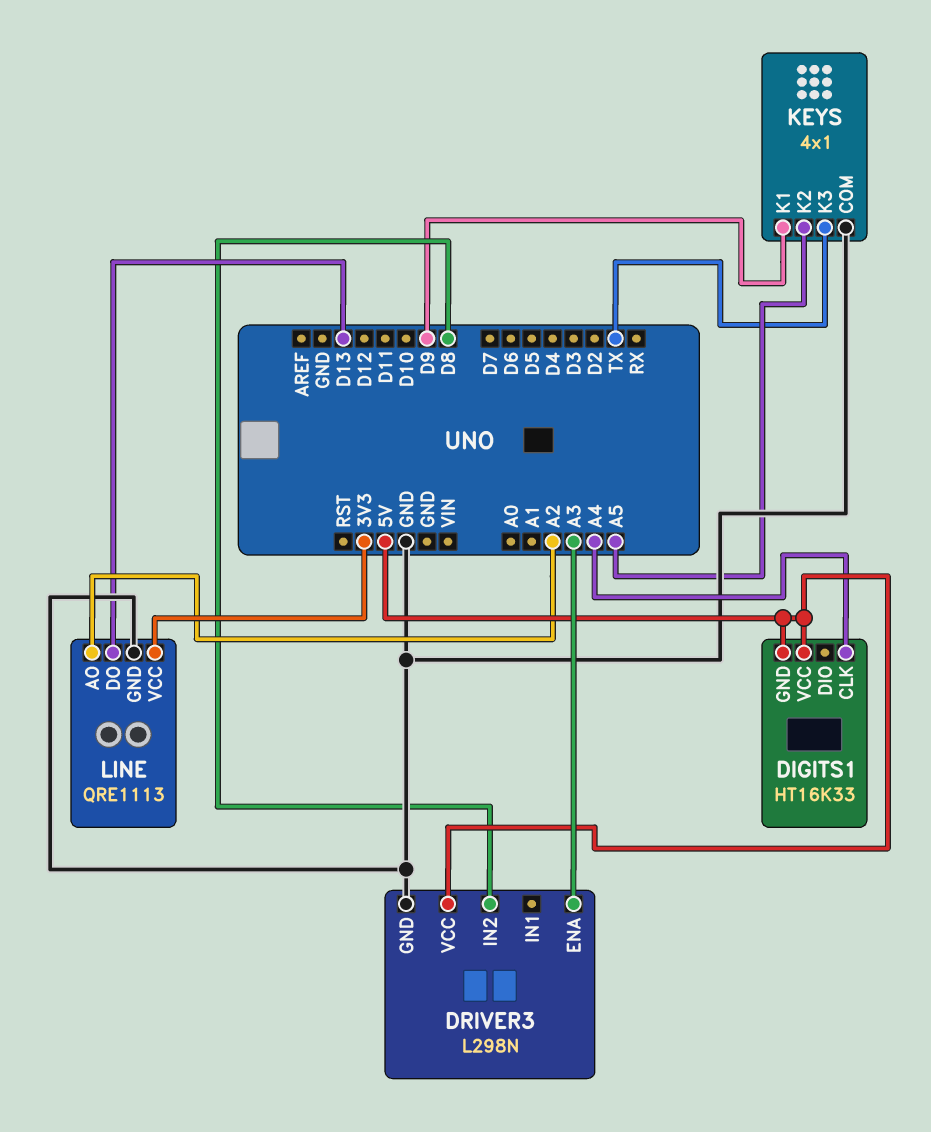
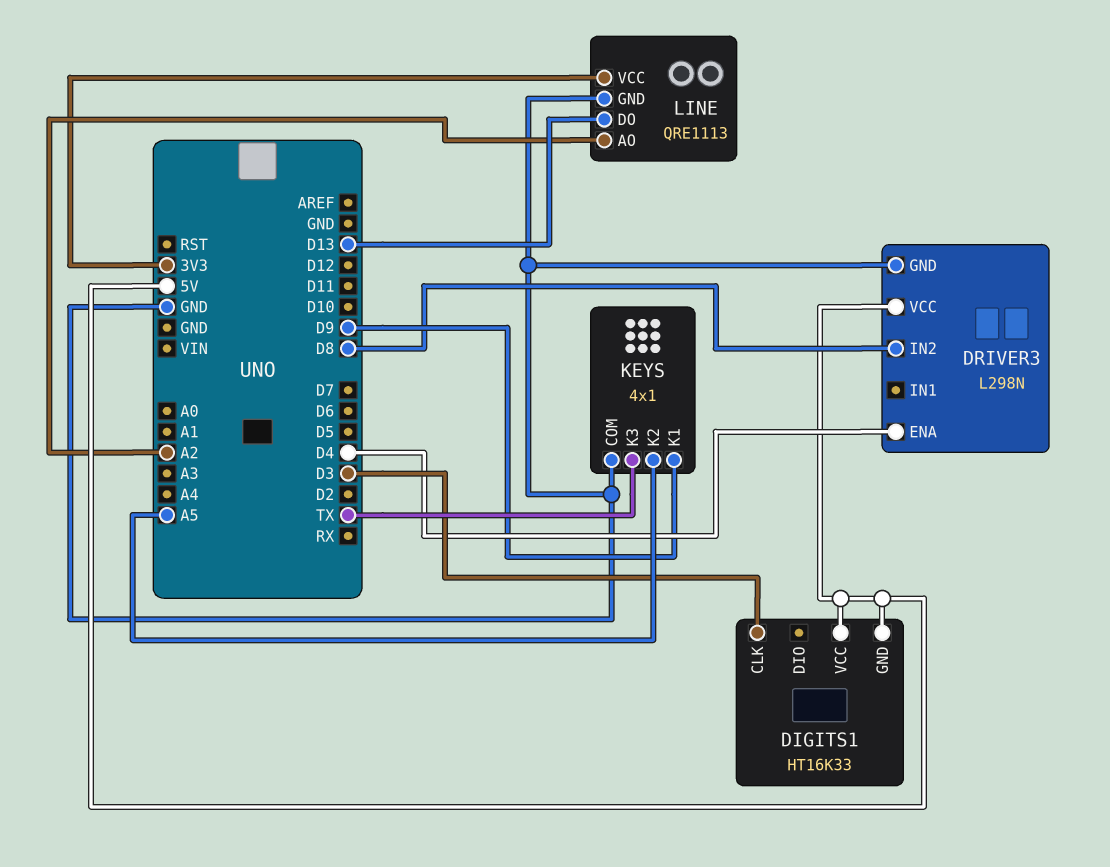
DIGITS1 pin CLK: A4 -> D3
DRIVER3 pin ENA: A3 -> D4

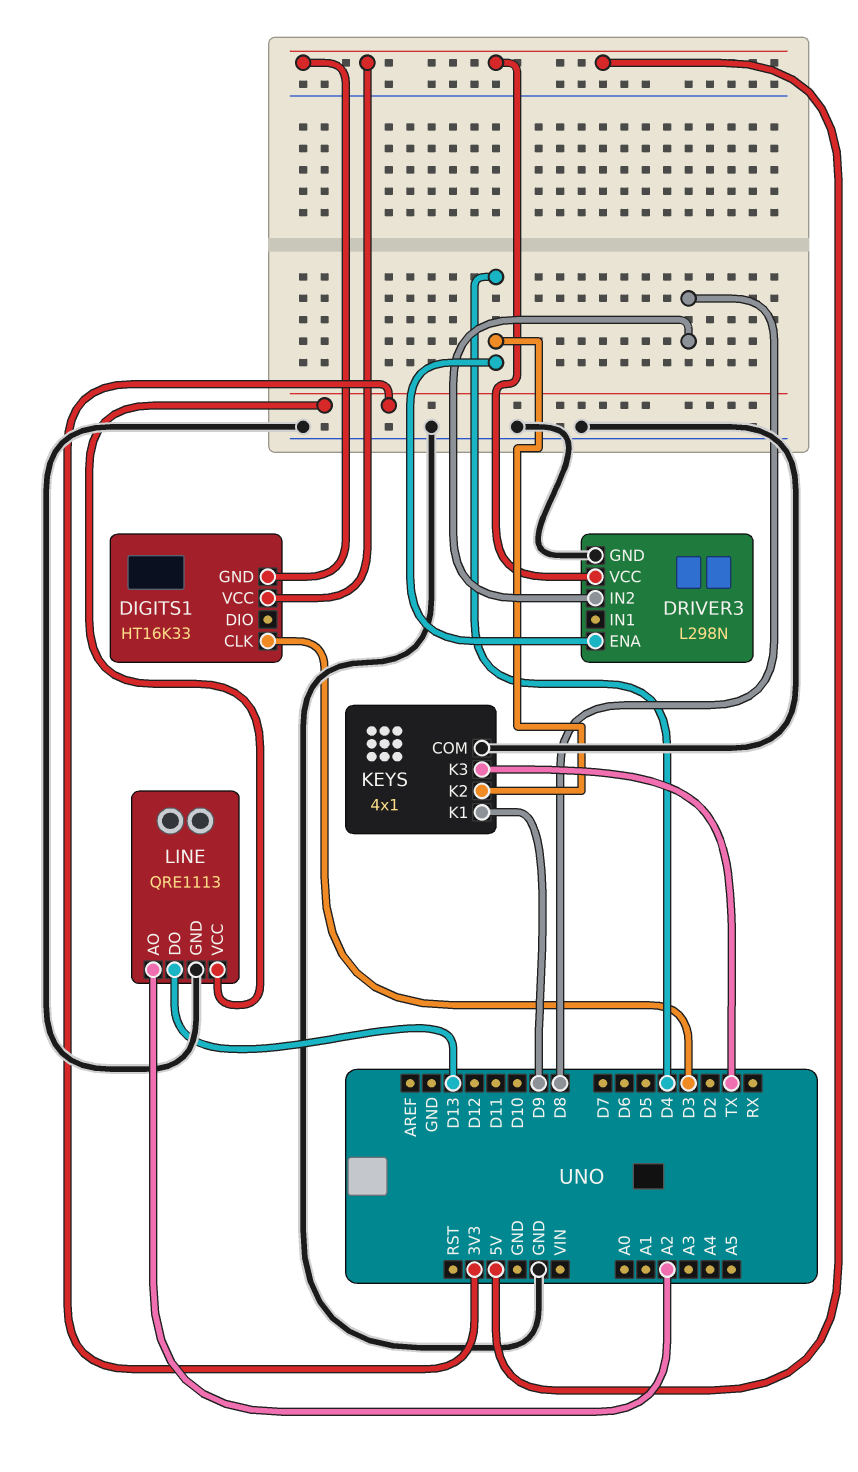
KEYS pin K2: A5 -> D4

